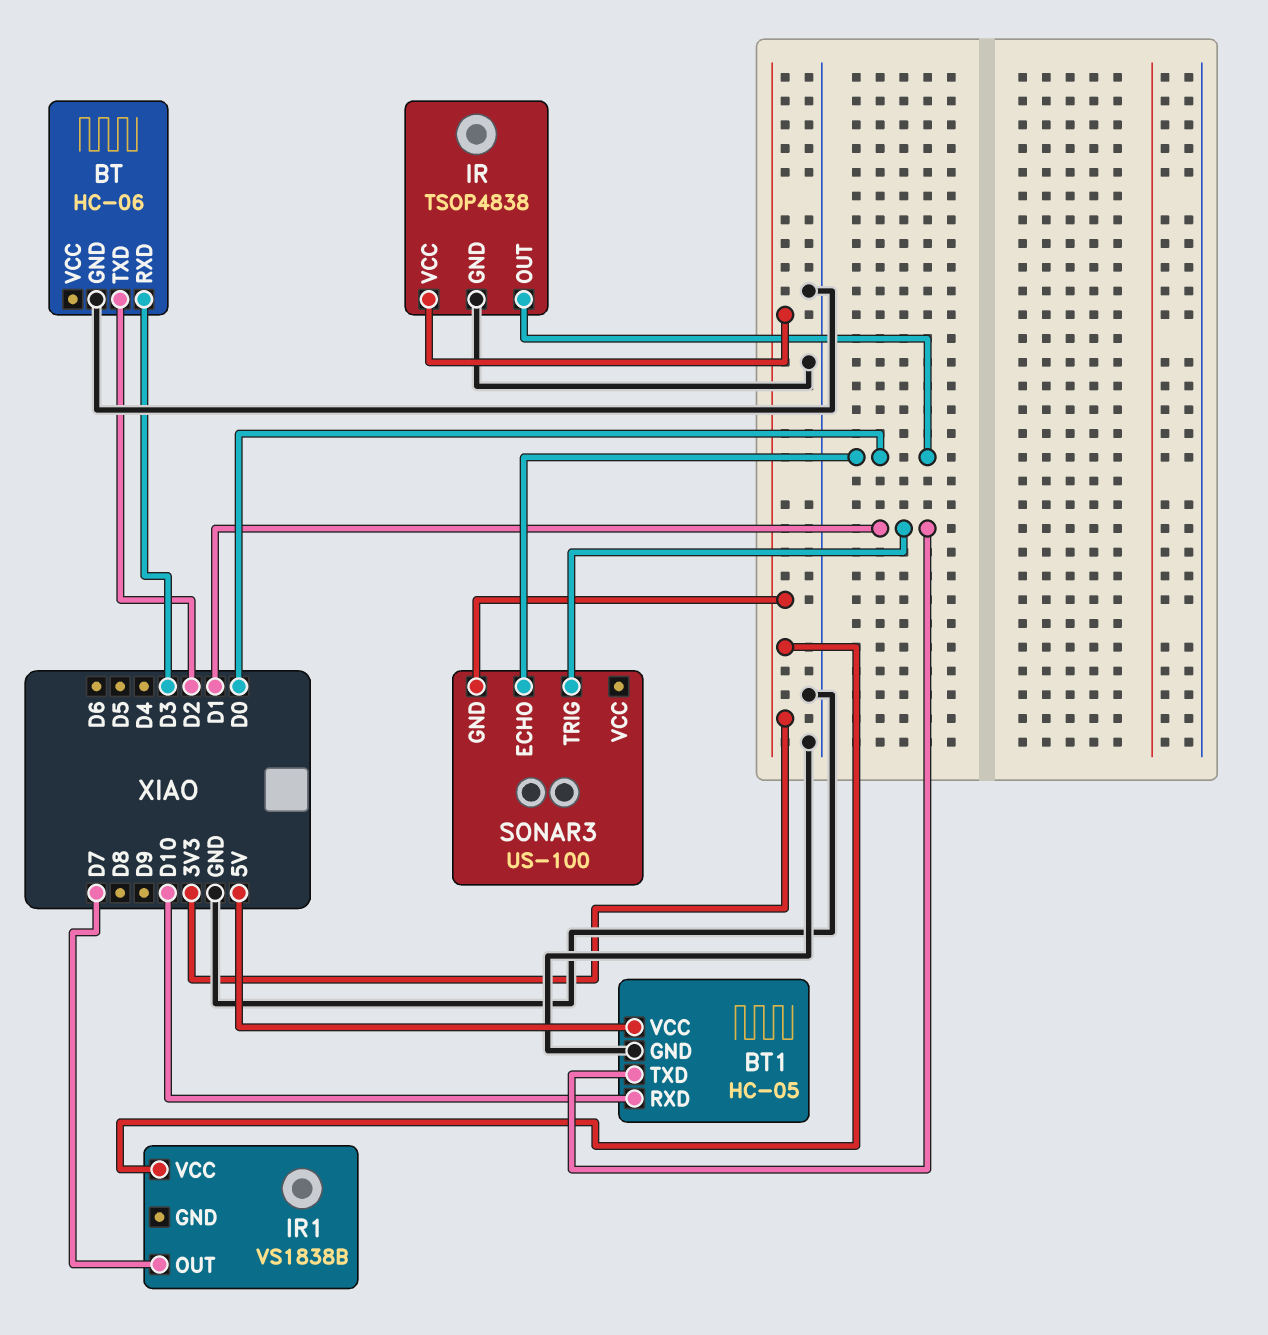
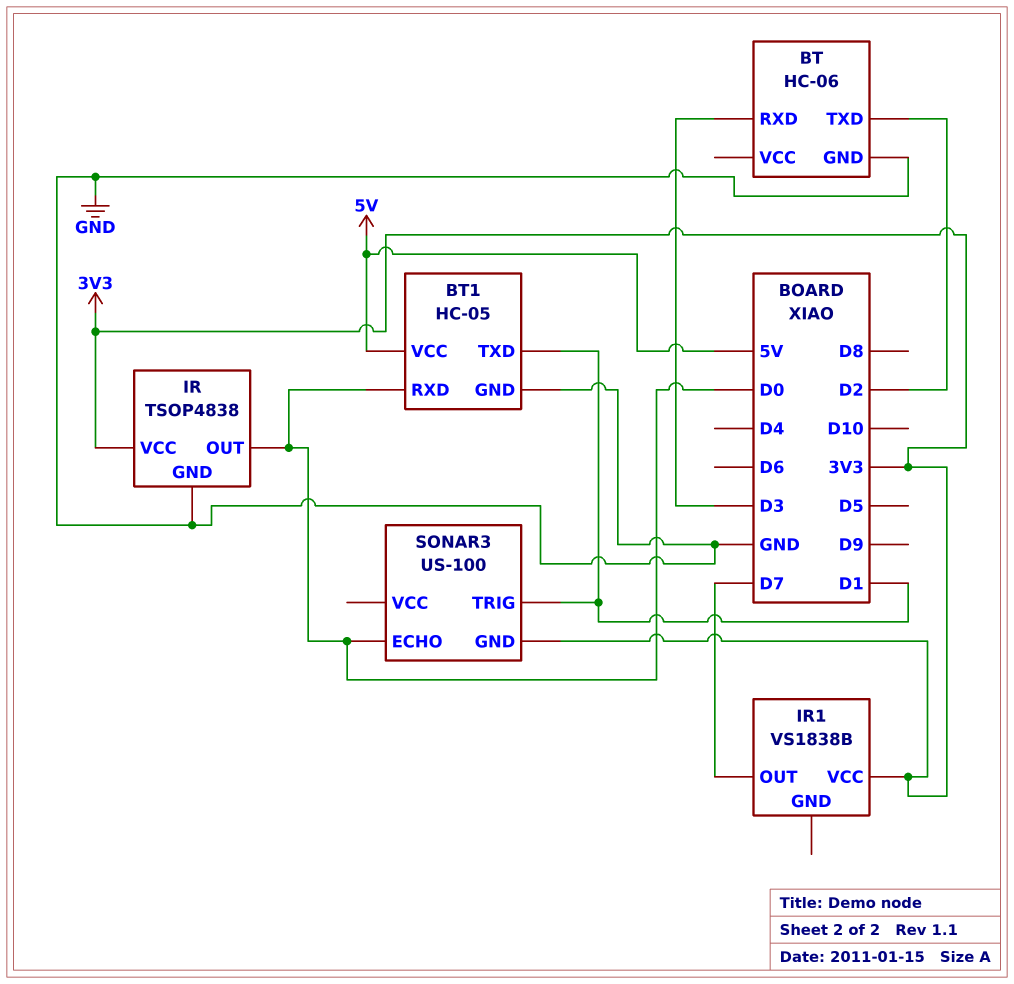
BT1 pin RXD: D10 -> D0

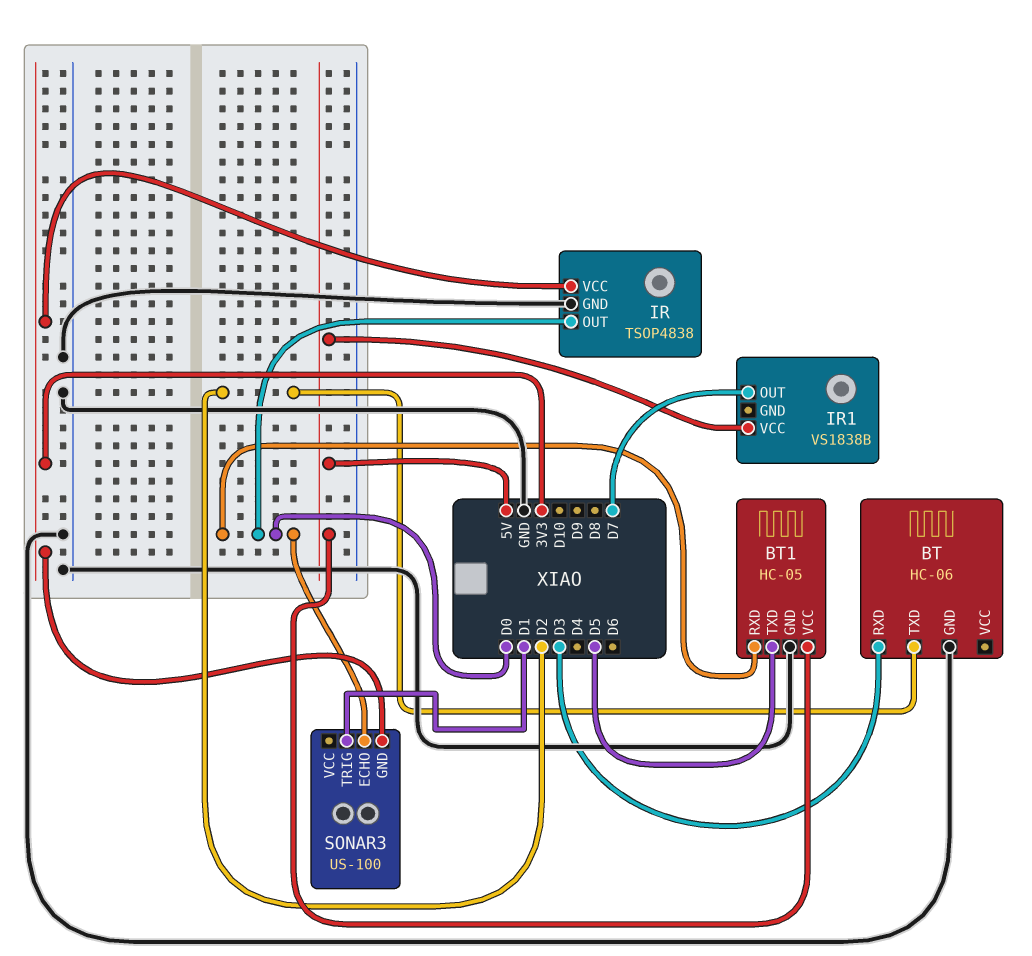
BT1 pin TXD: D1 -> D5
IR1 pin VCC: 3V3 -> 5V

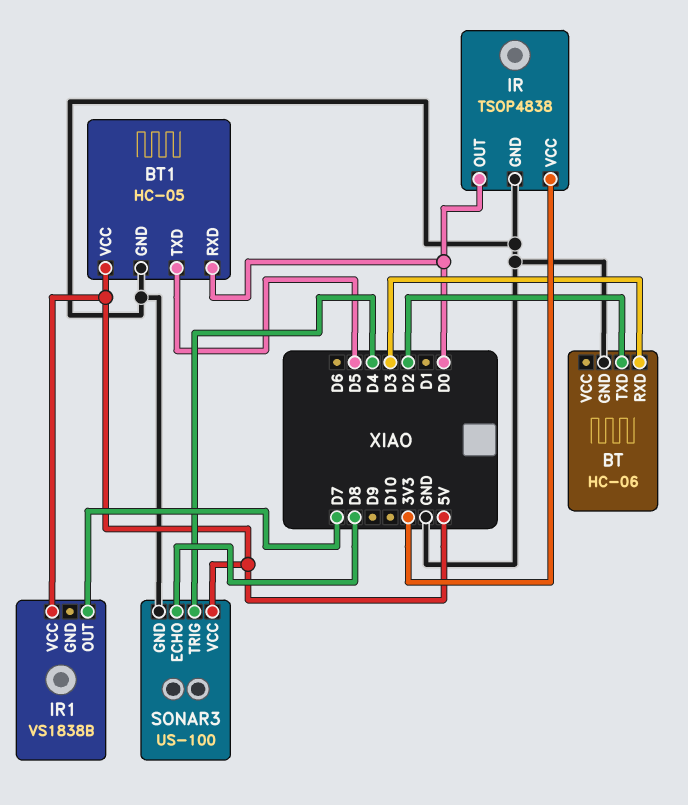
SONAR3 pin ECHO: D0 -> D8
SONAR3 pin GND: 3V3 -> GND
SONAR3 pin TRIG: D1 -> D4
SONAR3 pin VCC: none -> 5V

